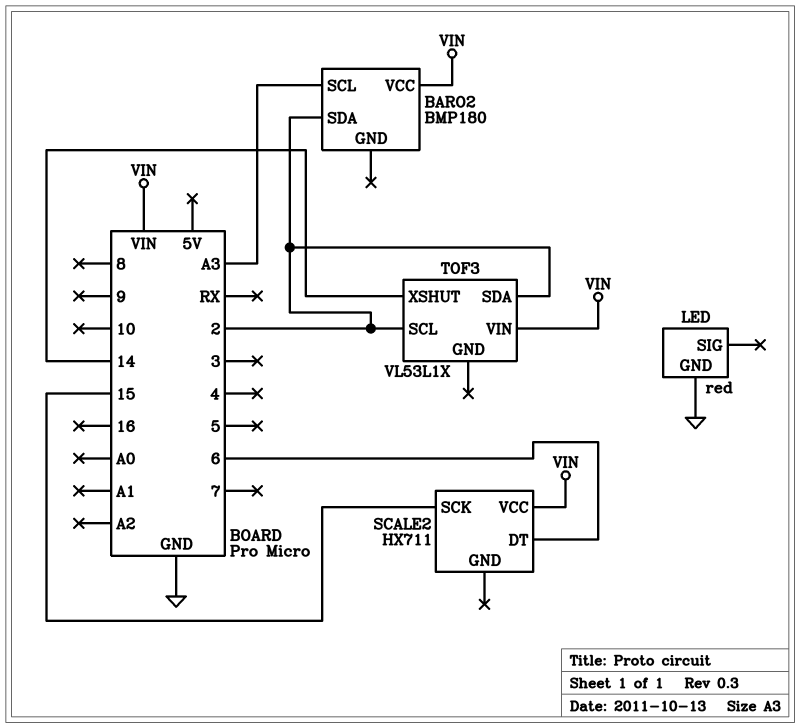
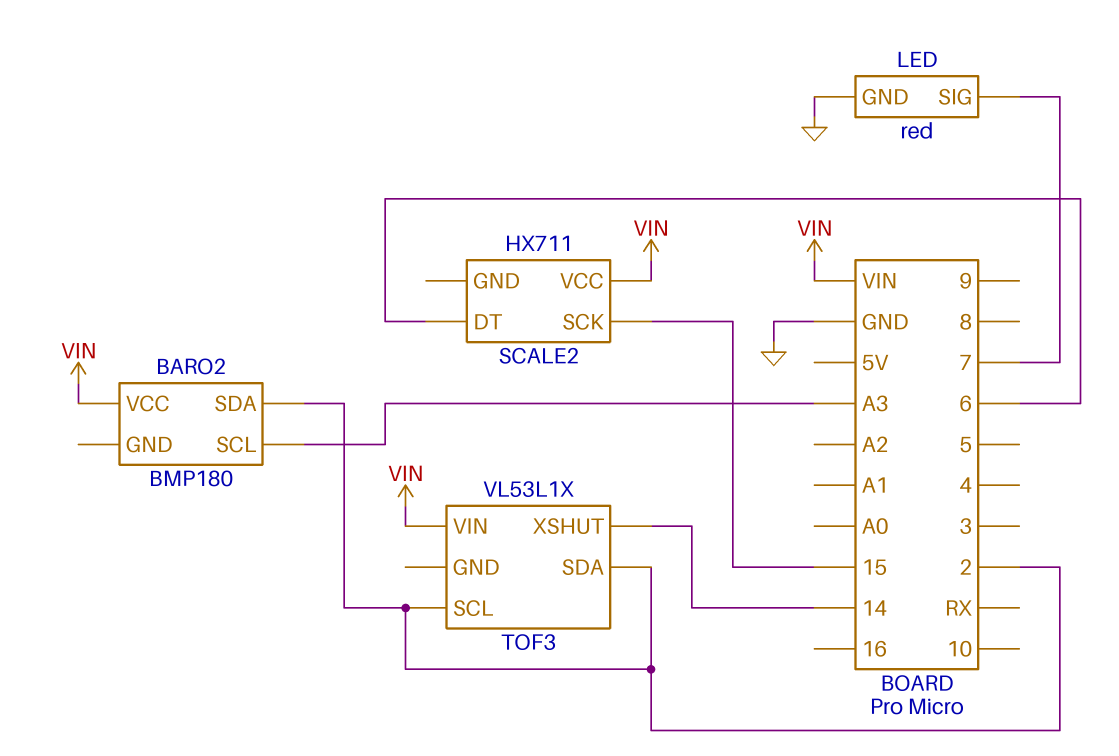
LED pin SIG: none -> 7

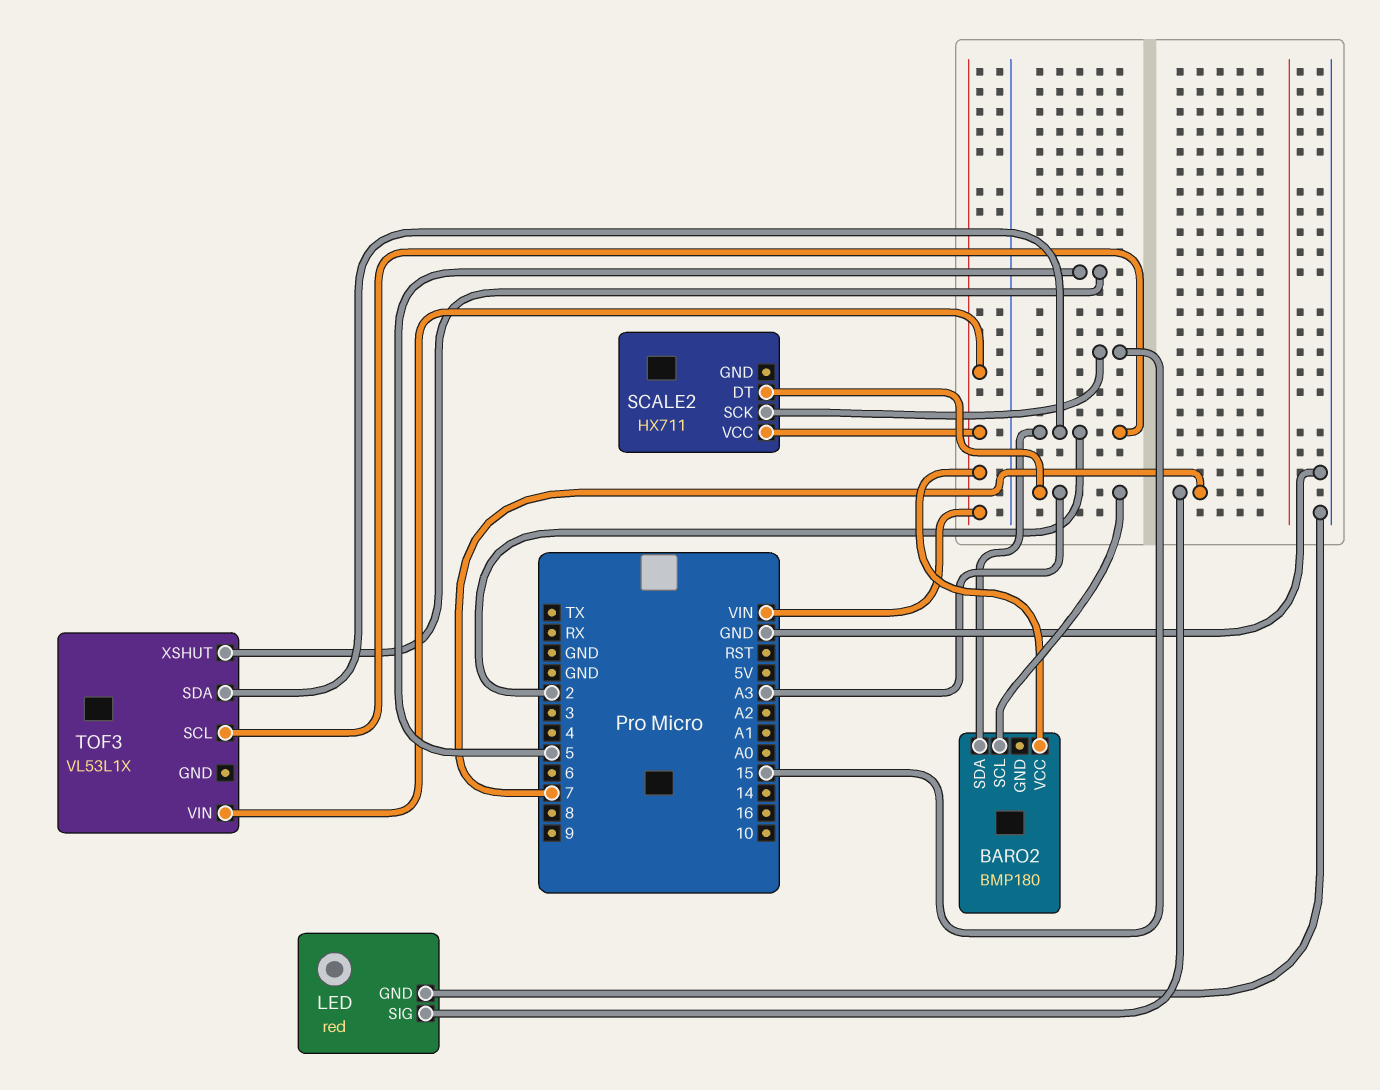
SCALE2 pin DT: 6 -> A3
TOF3 pin XSHUT: 14 -> 5

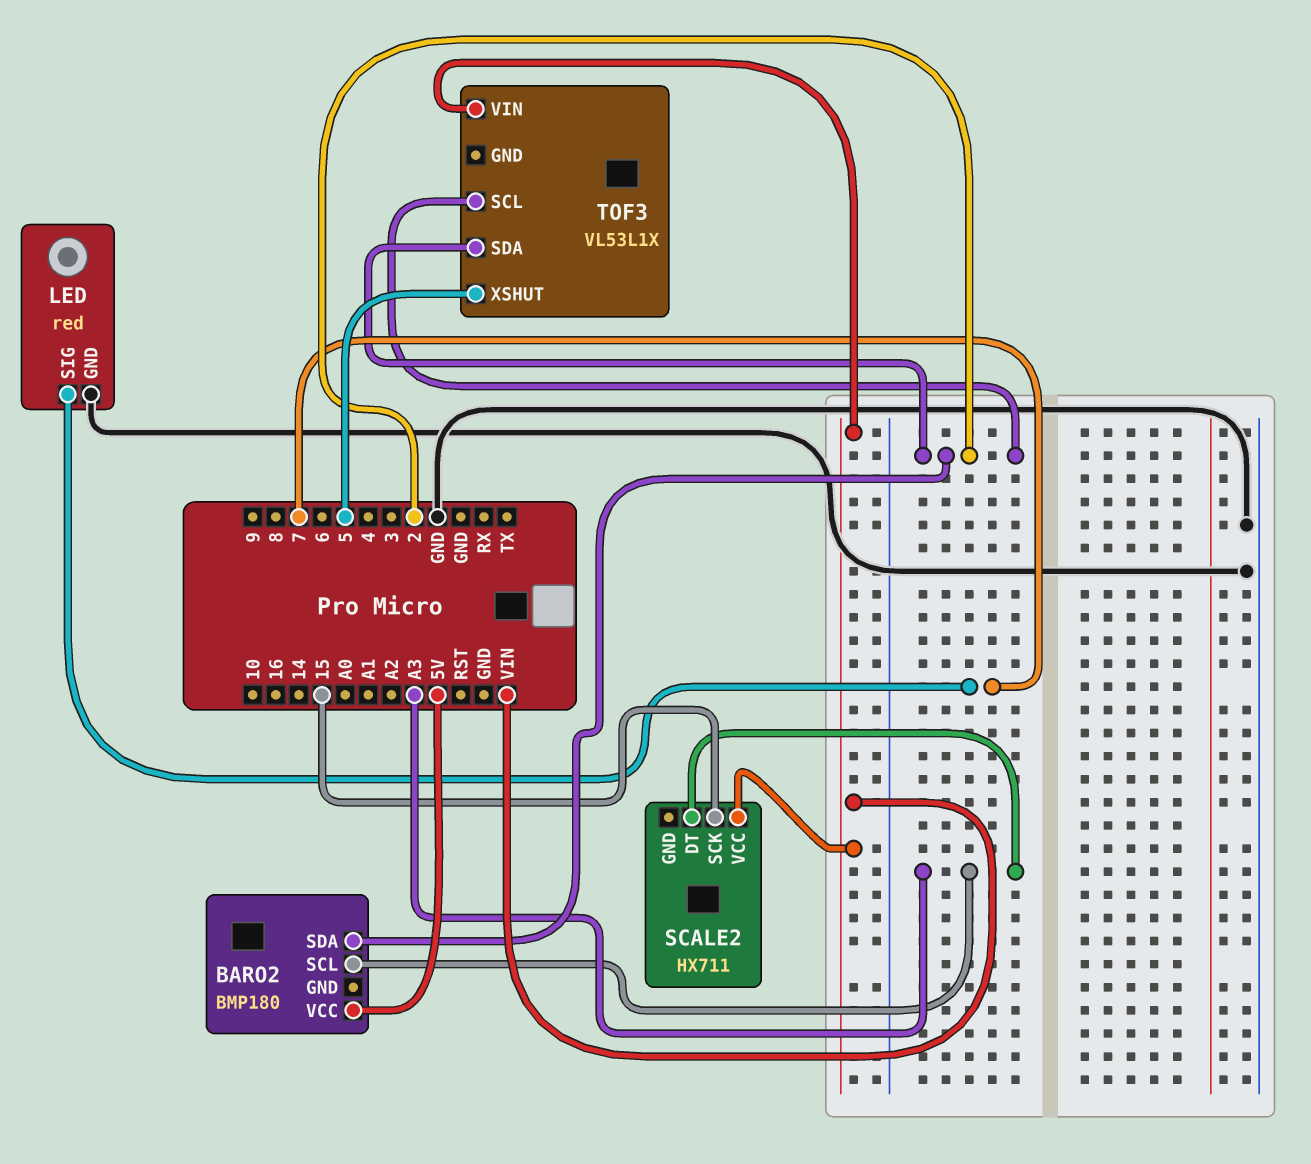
BARO2 pin VCC: VIN -> 5V

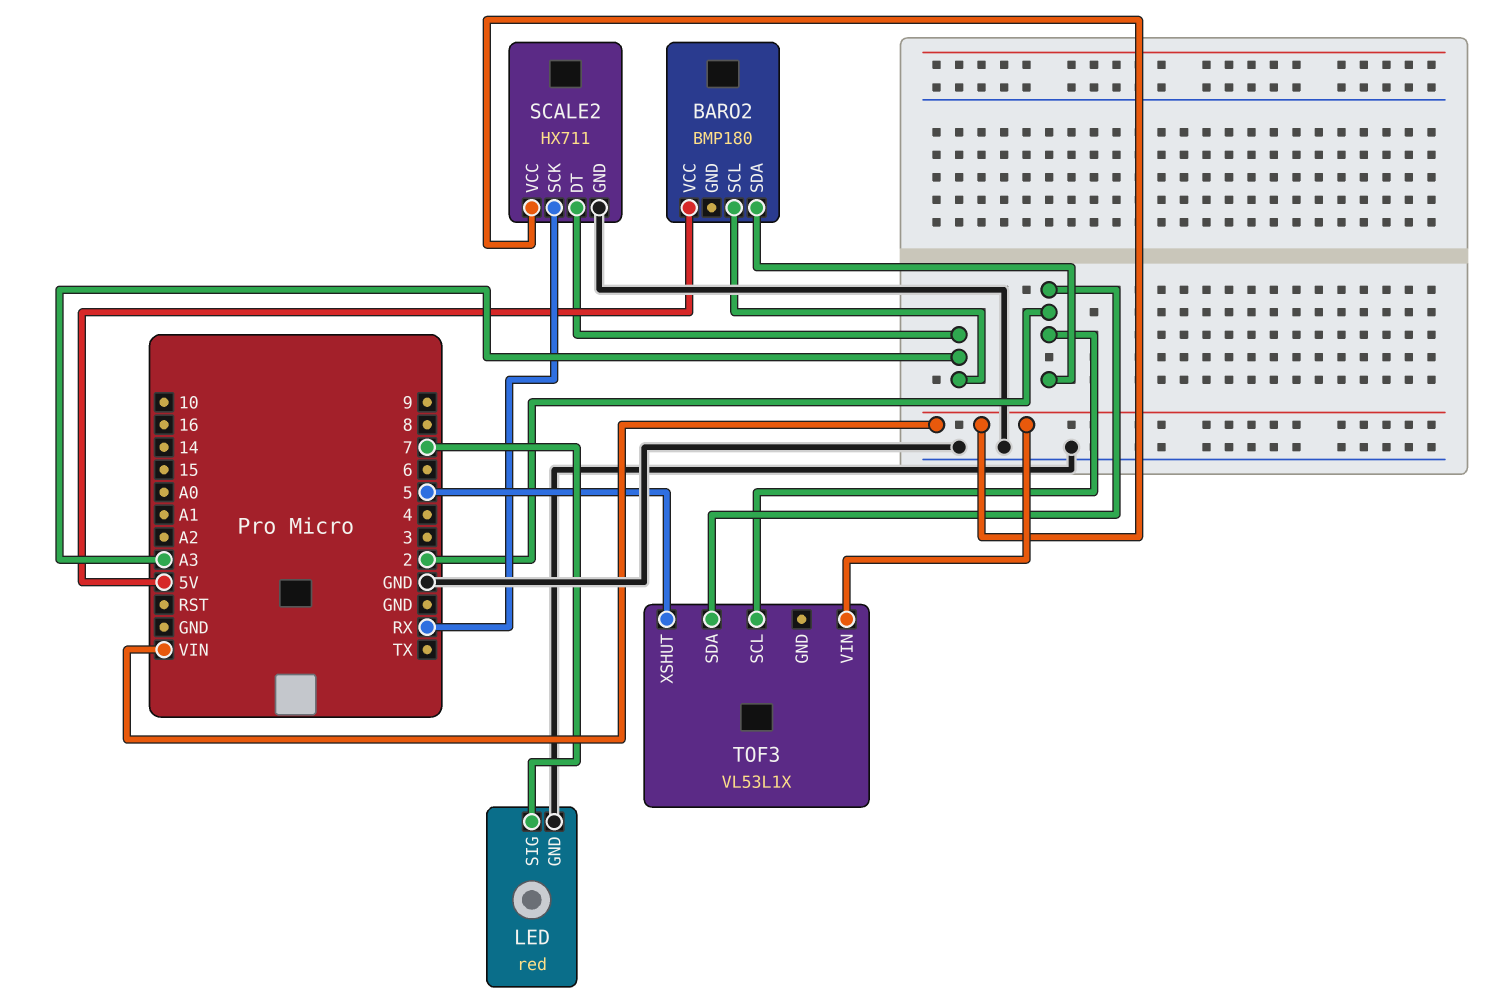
SCALE2 pin GND: none -> GND
SCALE2 pin SCK: 15 -> RX

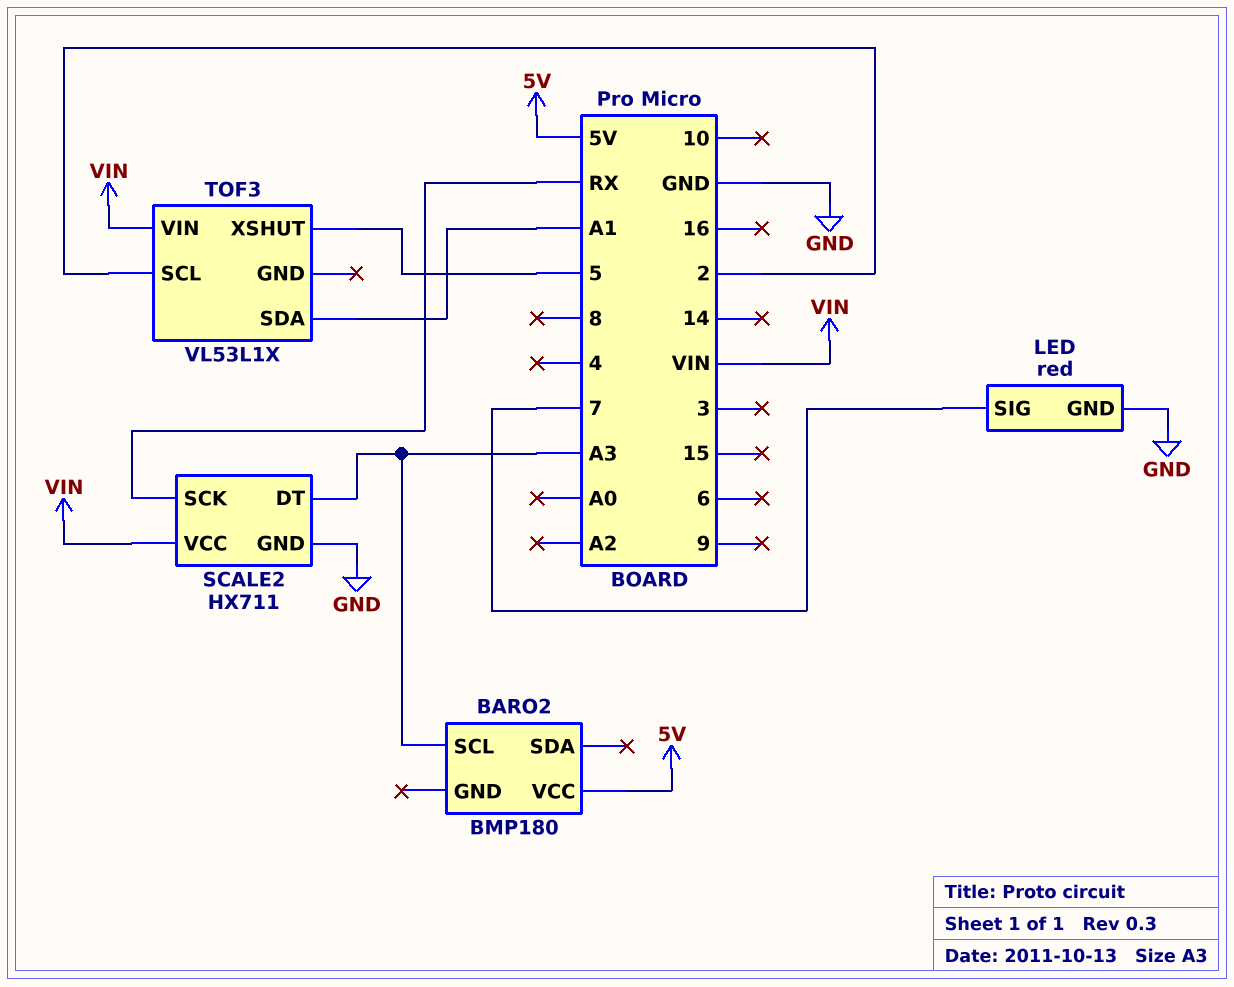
BARO2 pin SDA: 2 -> none
TOF3 pin SDA: 2 -> A1

